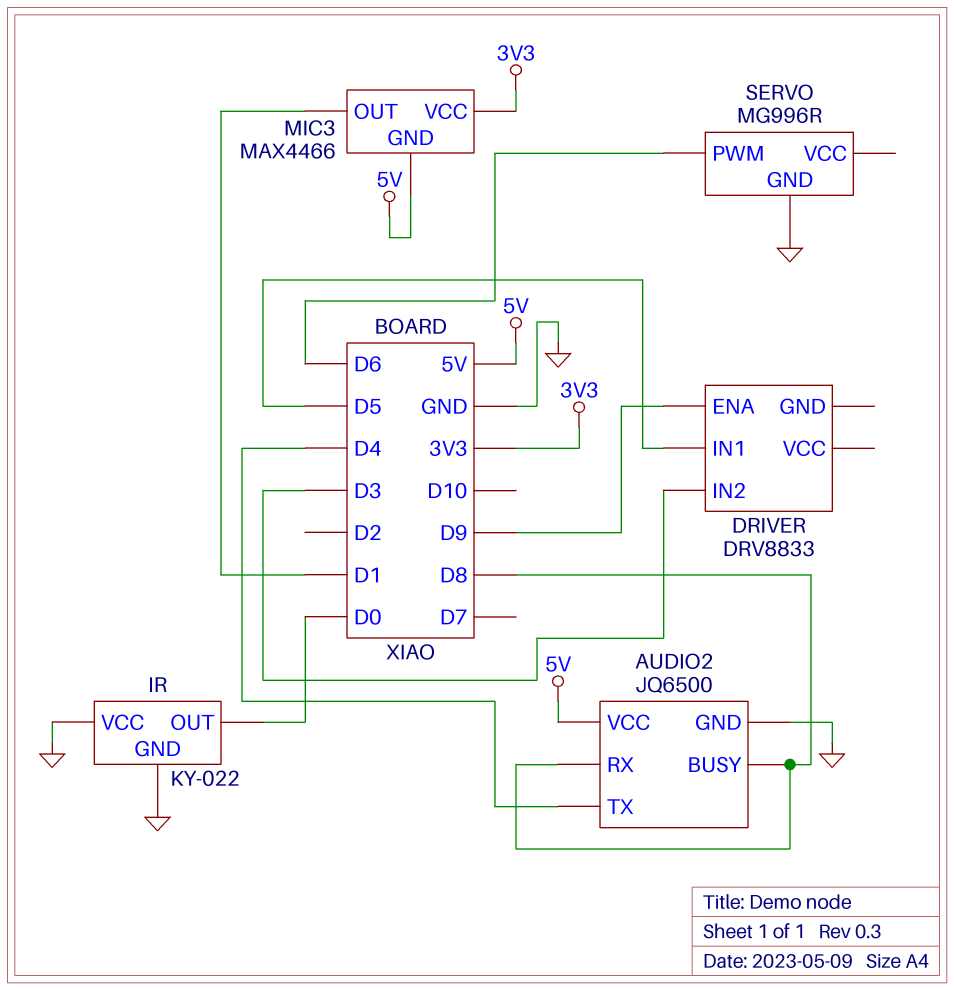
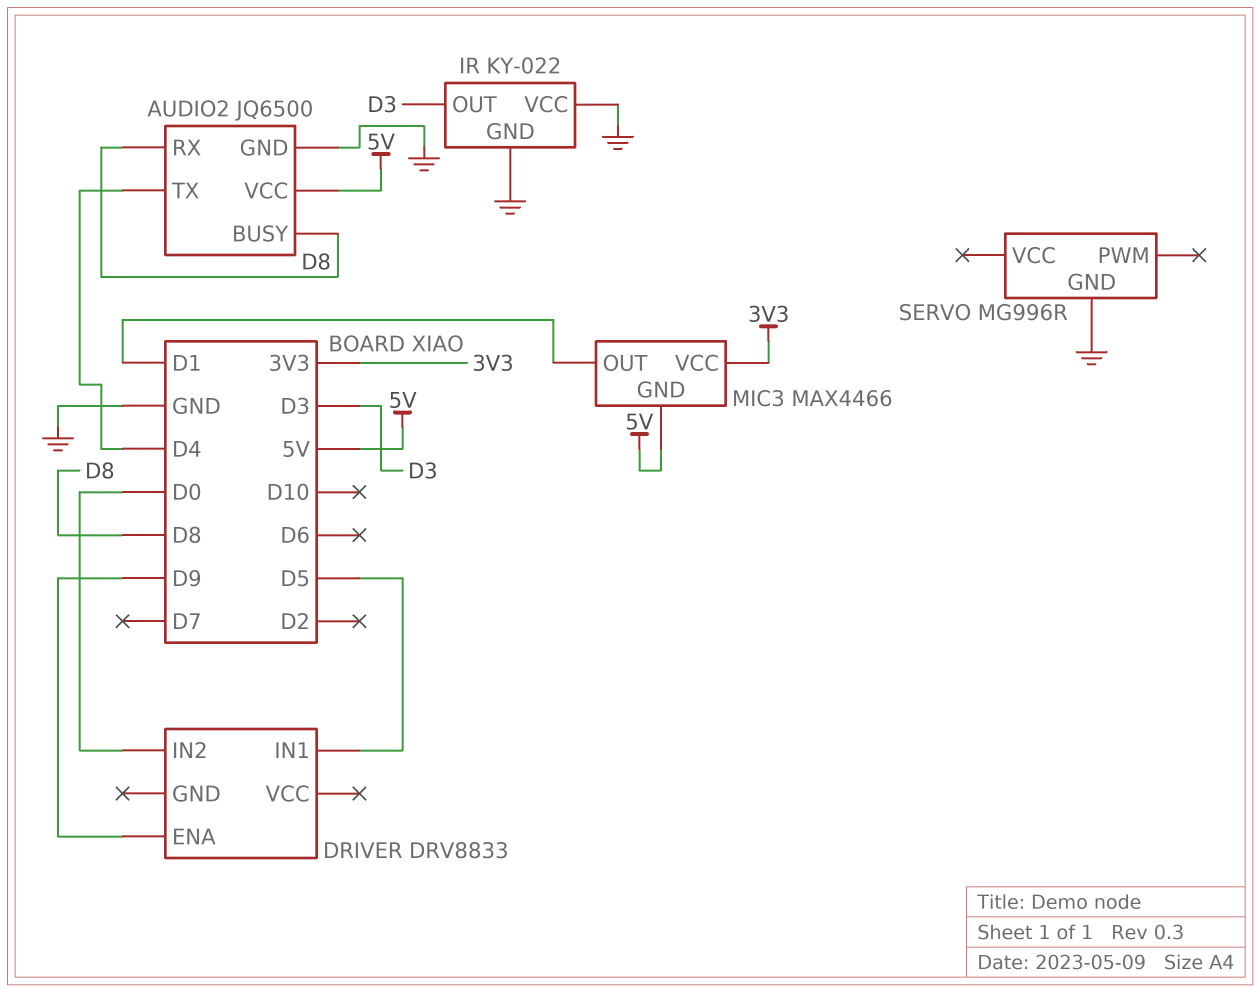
DRIVER pin IN2: D3 -> D0
IR pin OUT: D0 -> D3
SERVO pin PWM: D6 -> none

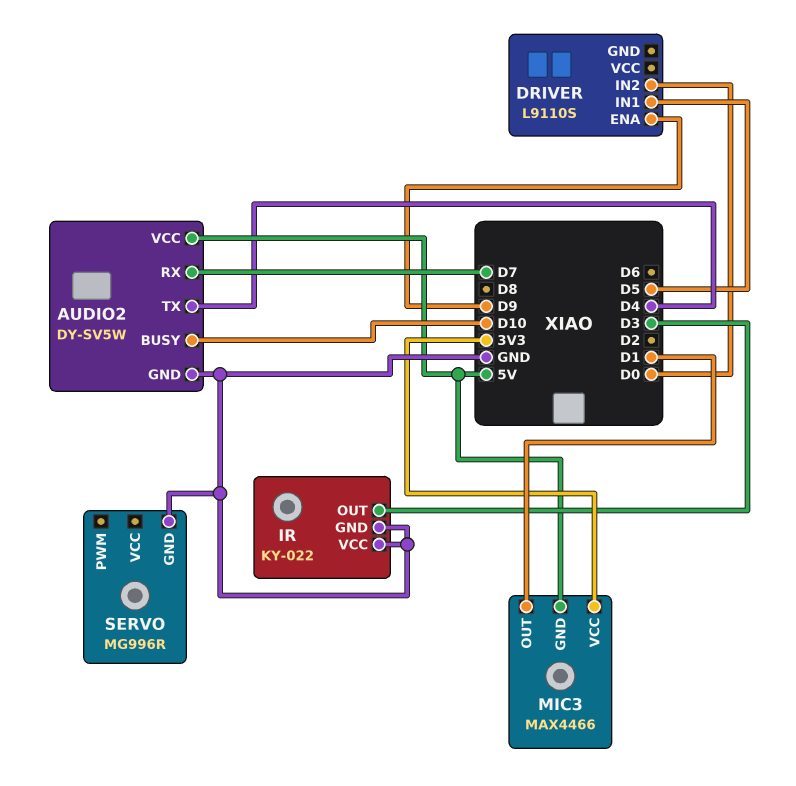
AUDIO2: JQ6500 -> DY-SV5W
AUDIO2 pin BUSY: D8 -> D10
AUDIO2 pin RX: D8 -> D7
DRIVER: DRV8833 -> L9110S

